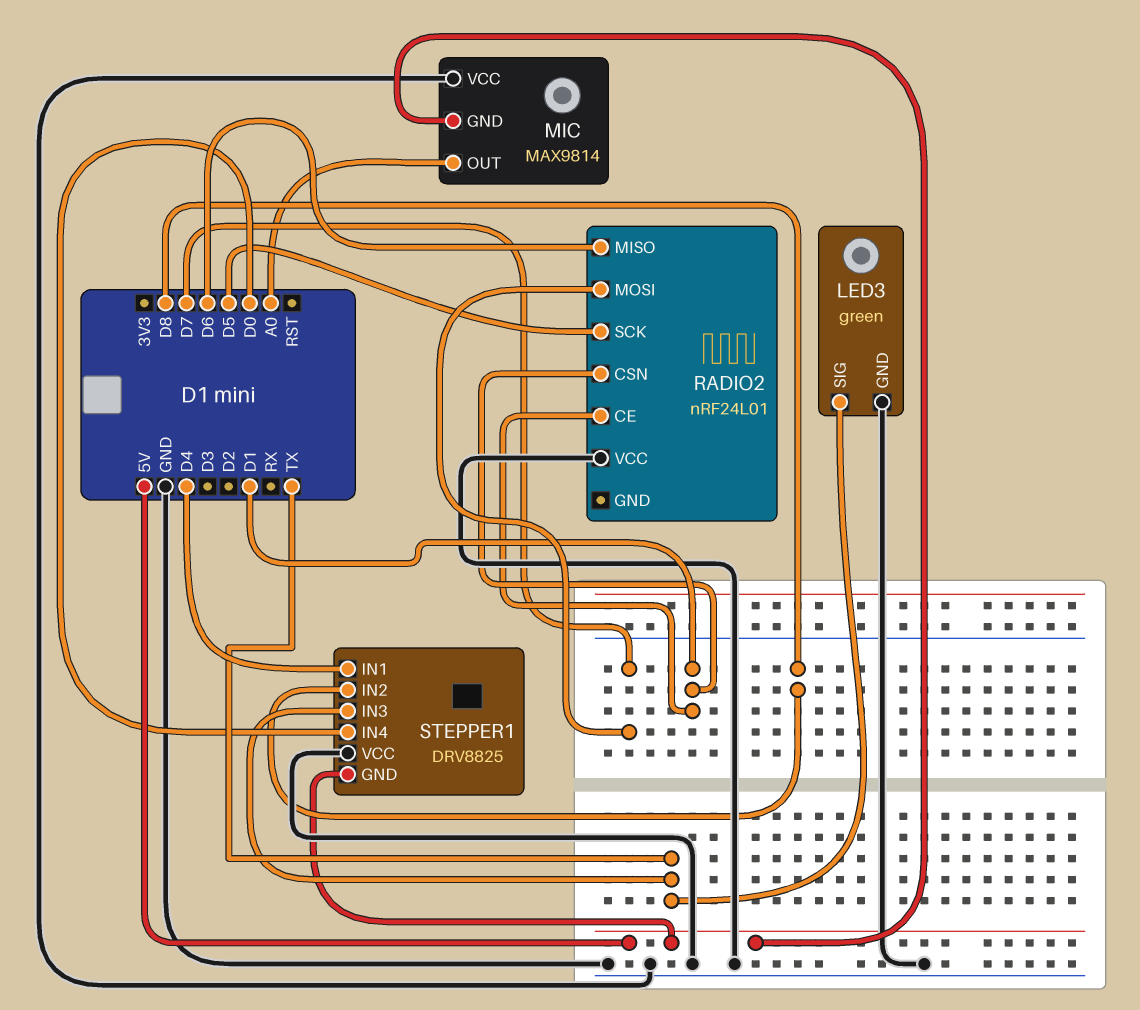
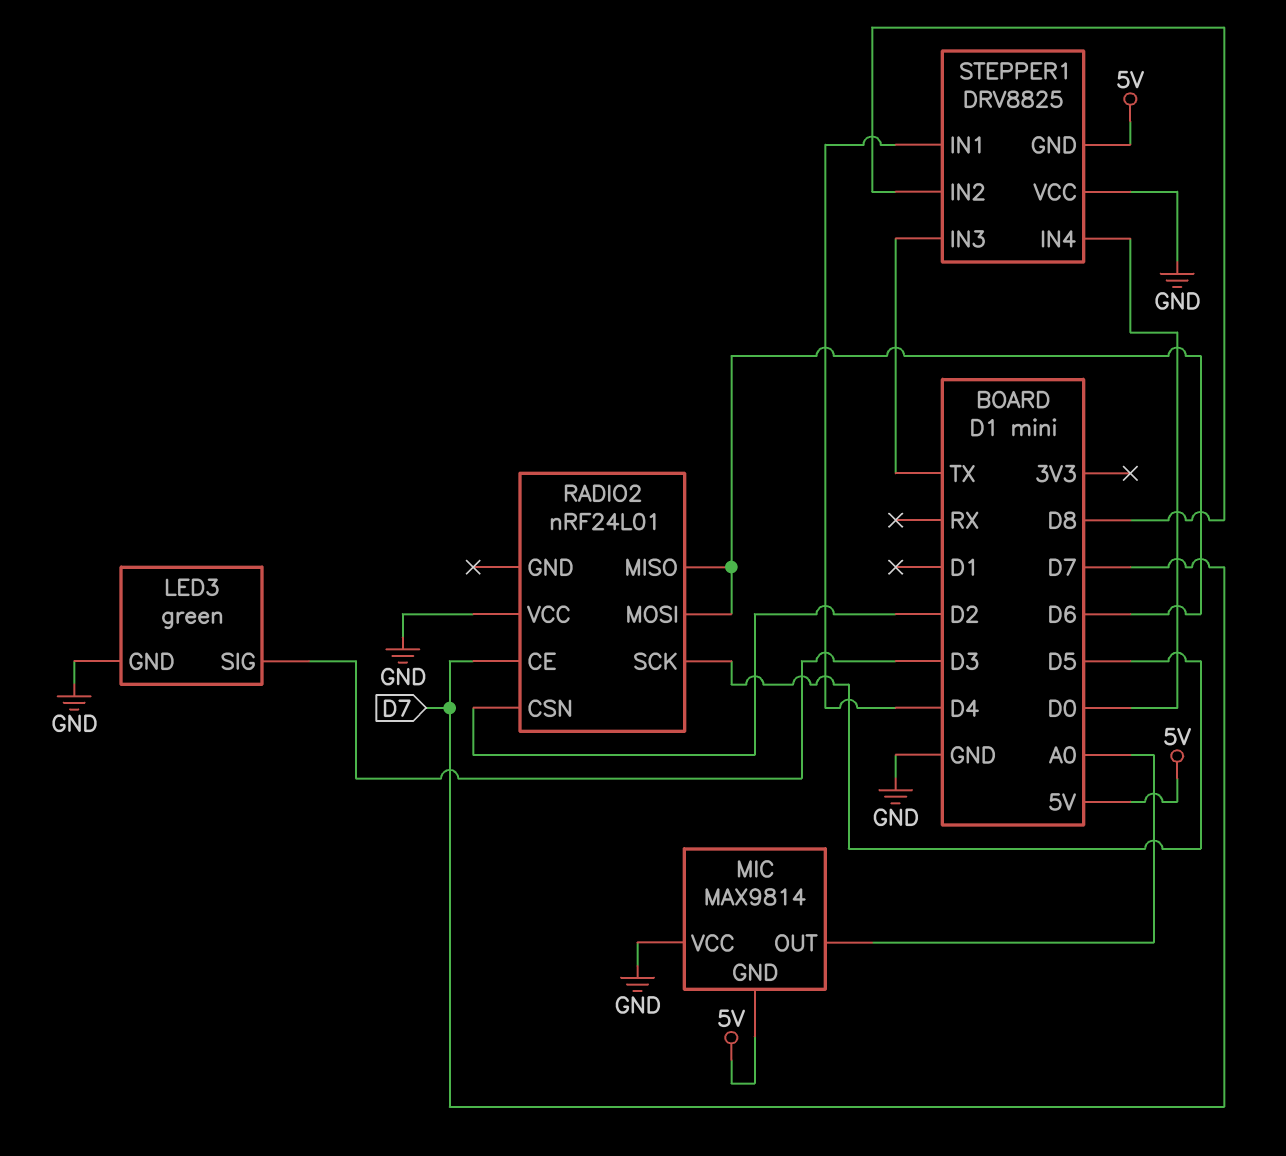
LED3 pin SIG: TX -> D3
RADIO2 pin CE: D1 -> D7
RADIO2 pin CSN: D1 -> D2
RADIO2 pin MOSI: D7 -> D6

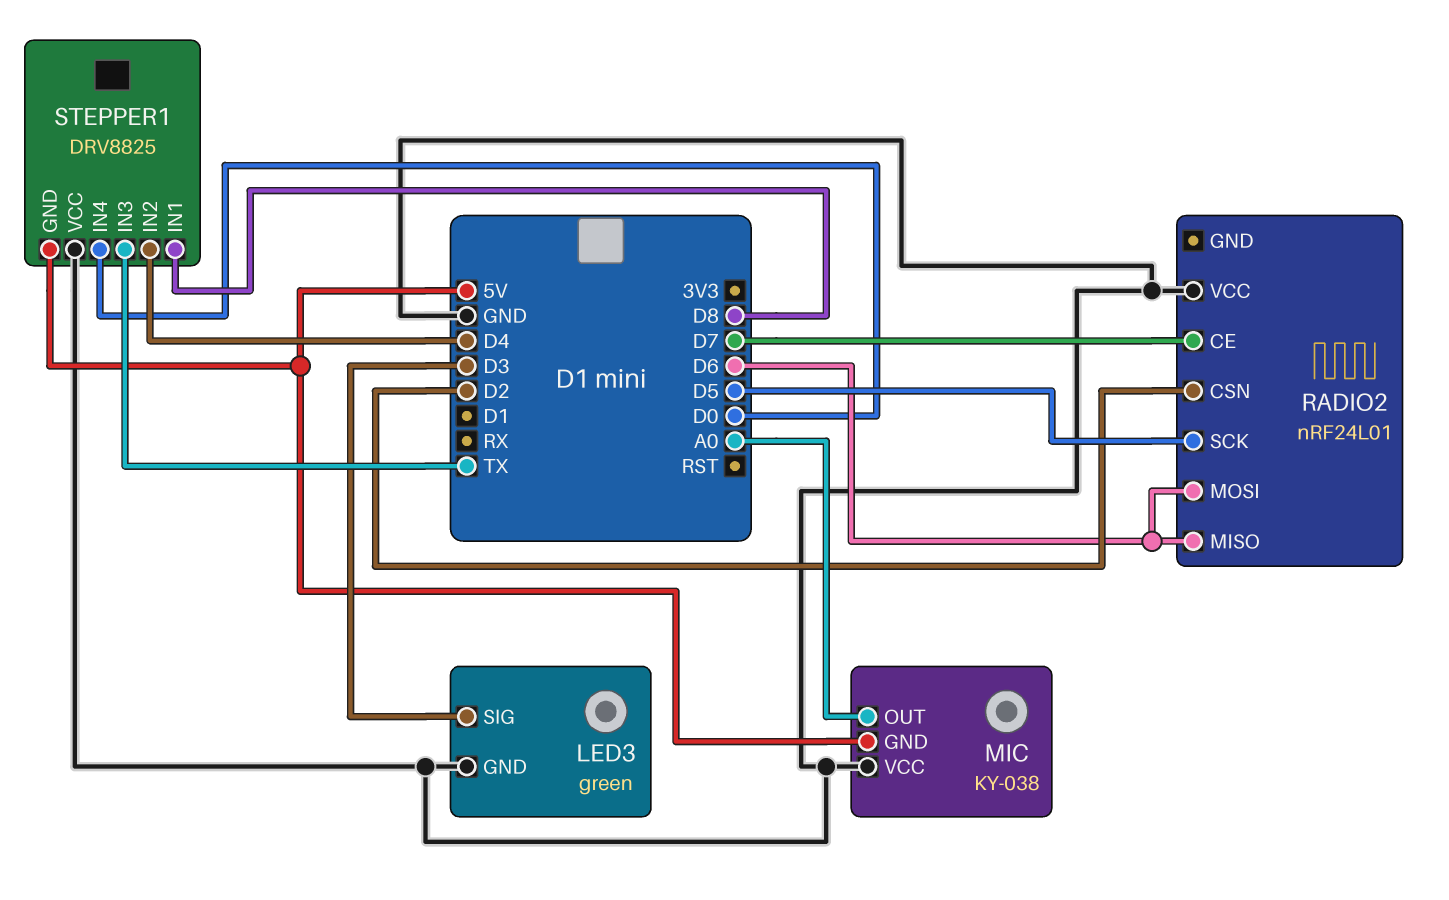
MIC: MAX9814 -> KY-038
STEPPER1 pin IN1: D4 -> D8
STEPPER1 pin IN2: D8 -> D4

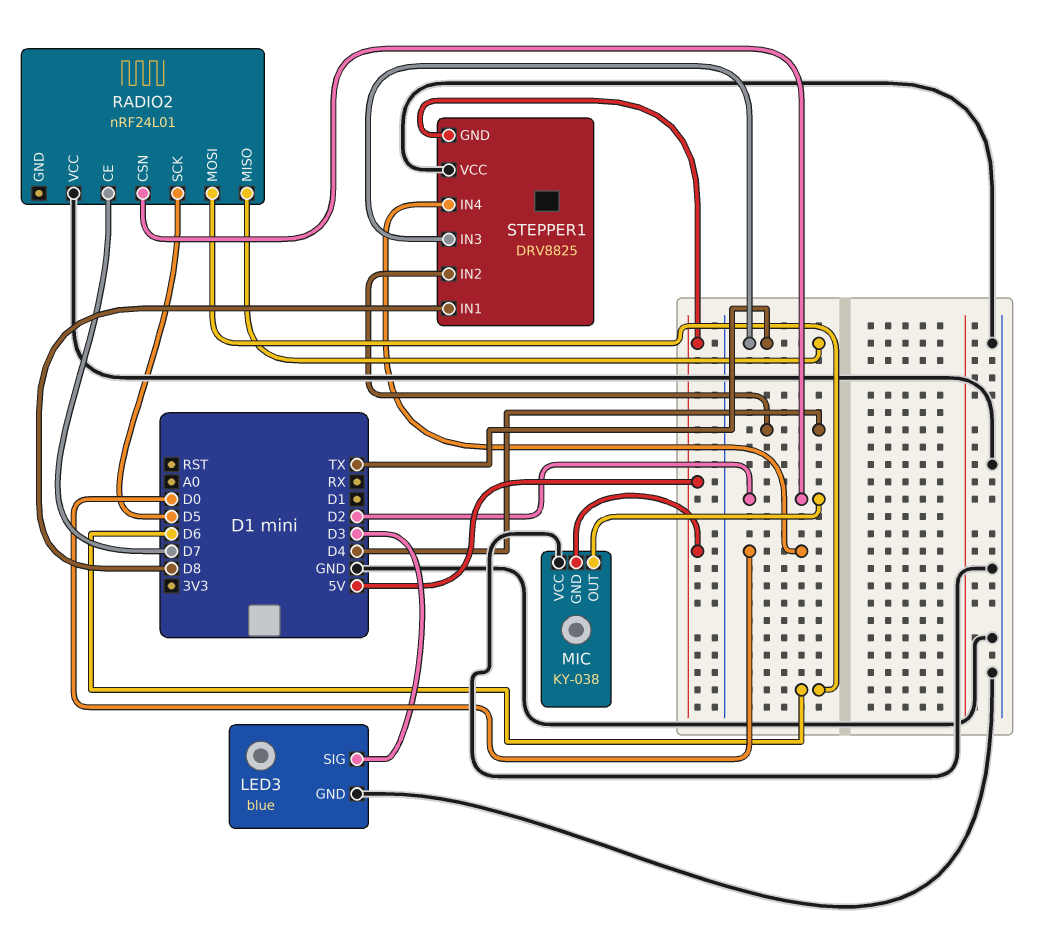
LED3: green -> blue
MIC pin OUT: A0 -> D2
RADIO2 pin MISO: D6 -> TX

